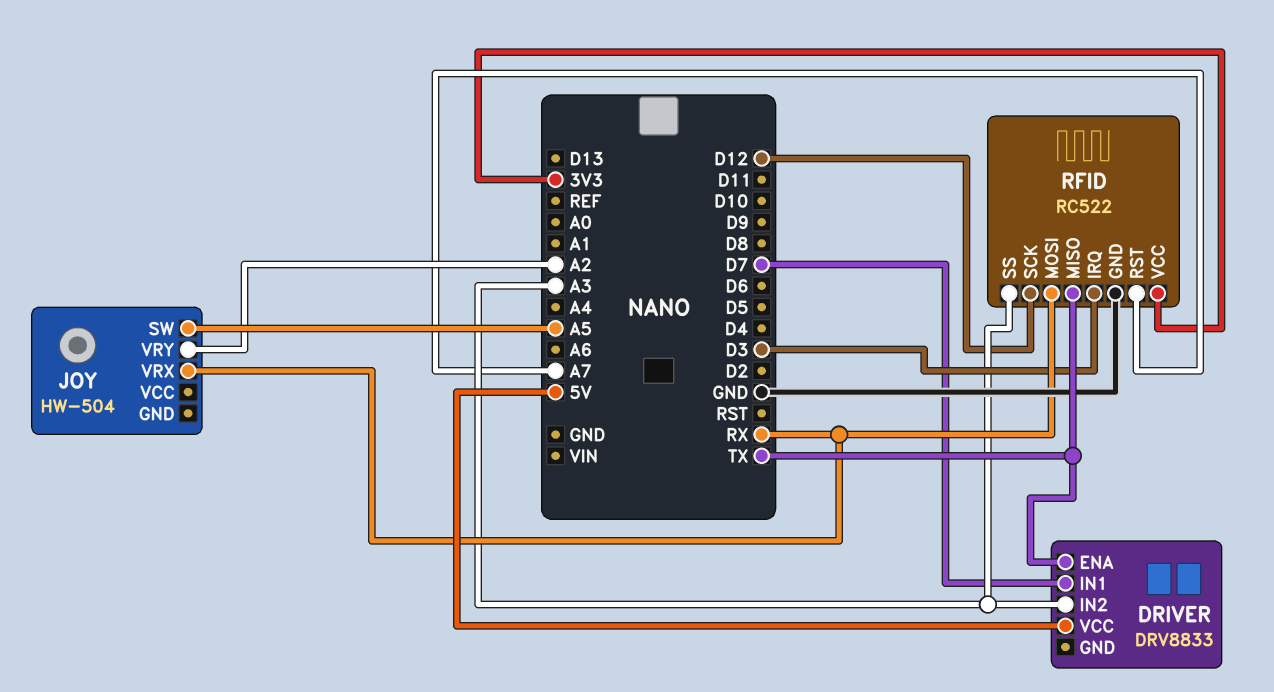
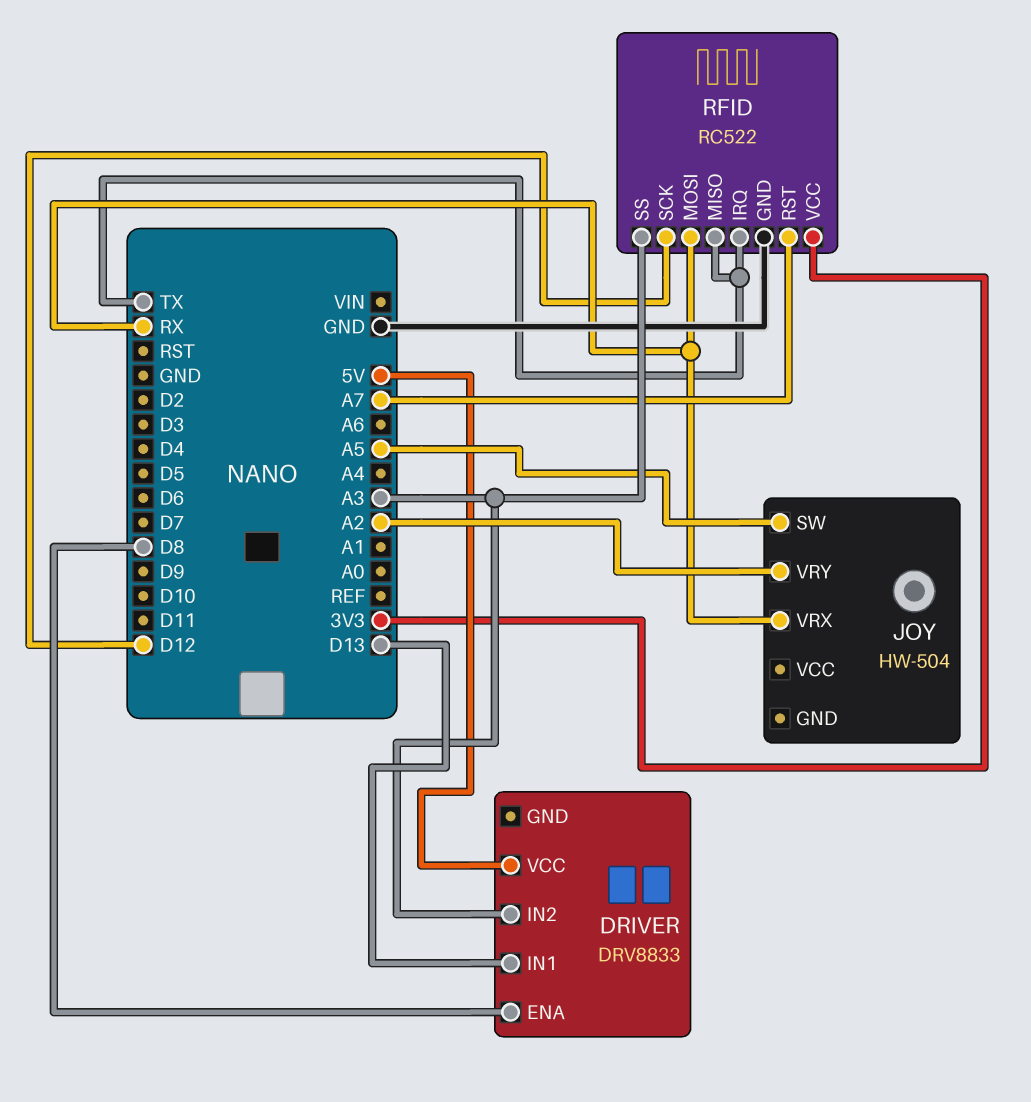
DRIVER pin ENA: TX -> D8
DRIVER pin IN1: D7 -> D13
RFID pin IRQ: D3 -> TX

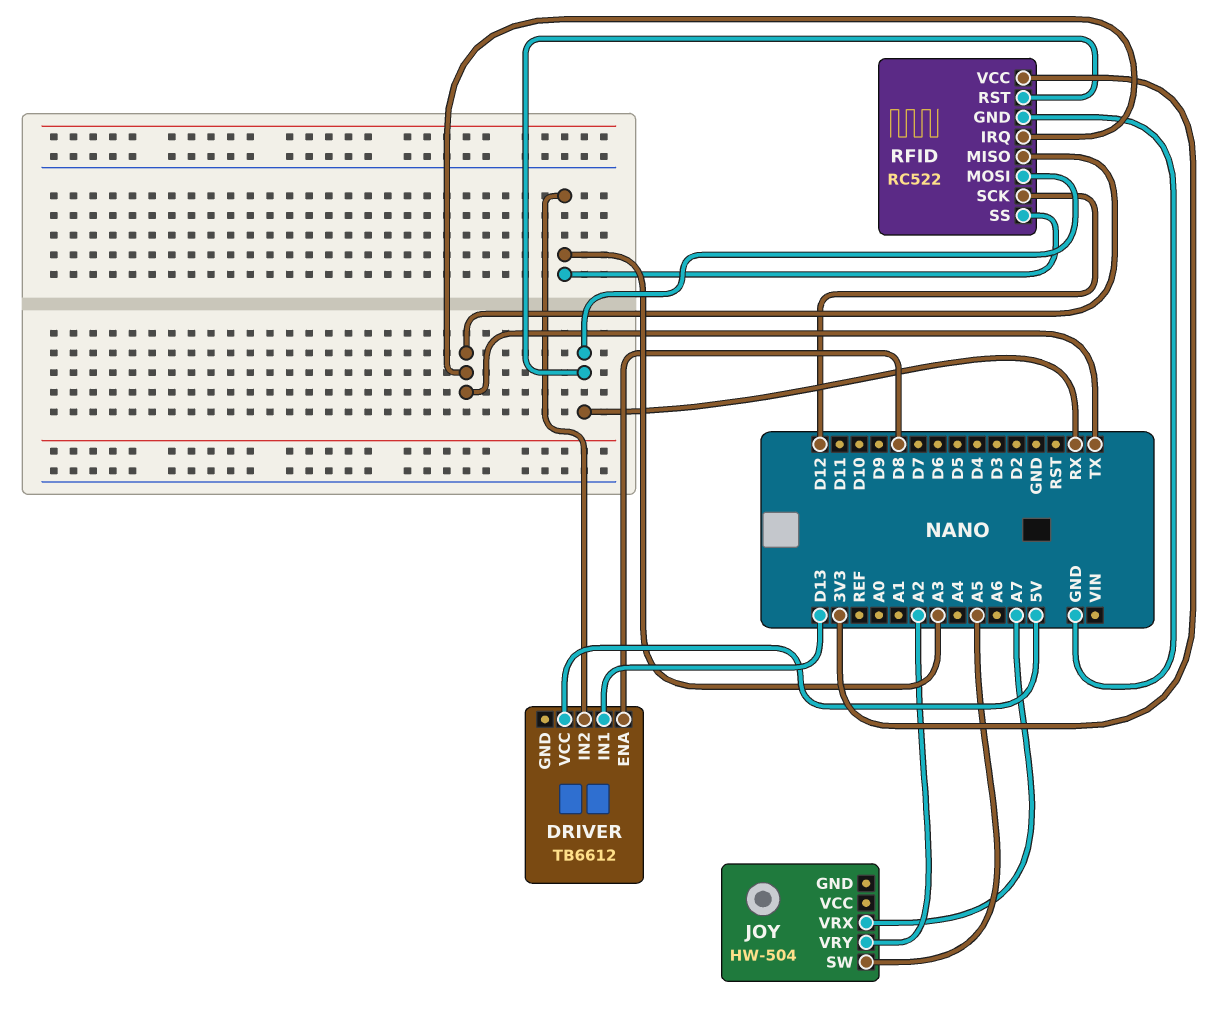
DRIVER: DRV8833 -> TB6612
JOY pin VRX: RX -> A7
RFID pin RST: A7 -> RX

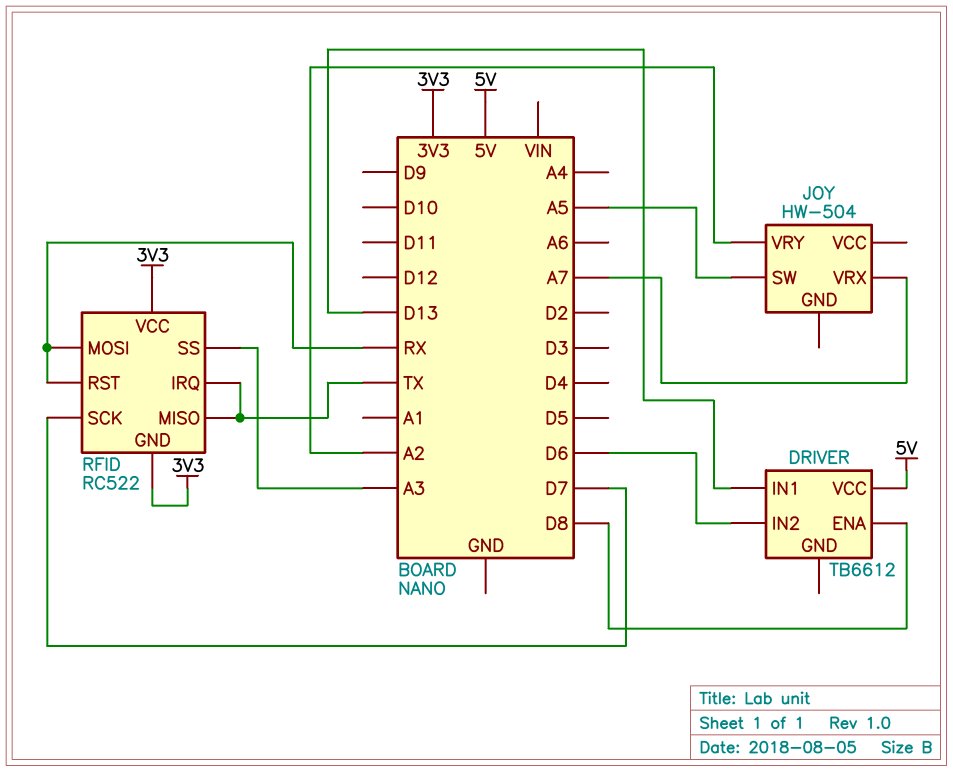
DRIVER pin IN2: A3 -> D6
RFID pin GND: GND -> 3V3
RFID pin SCK: D12 -> D7

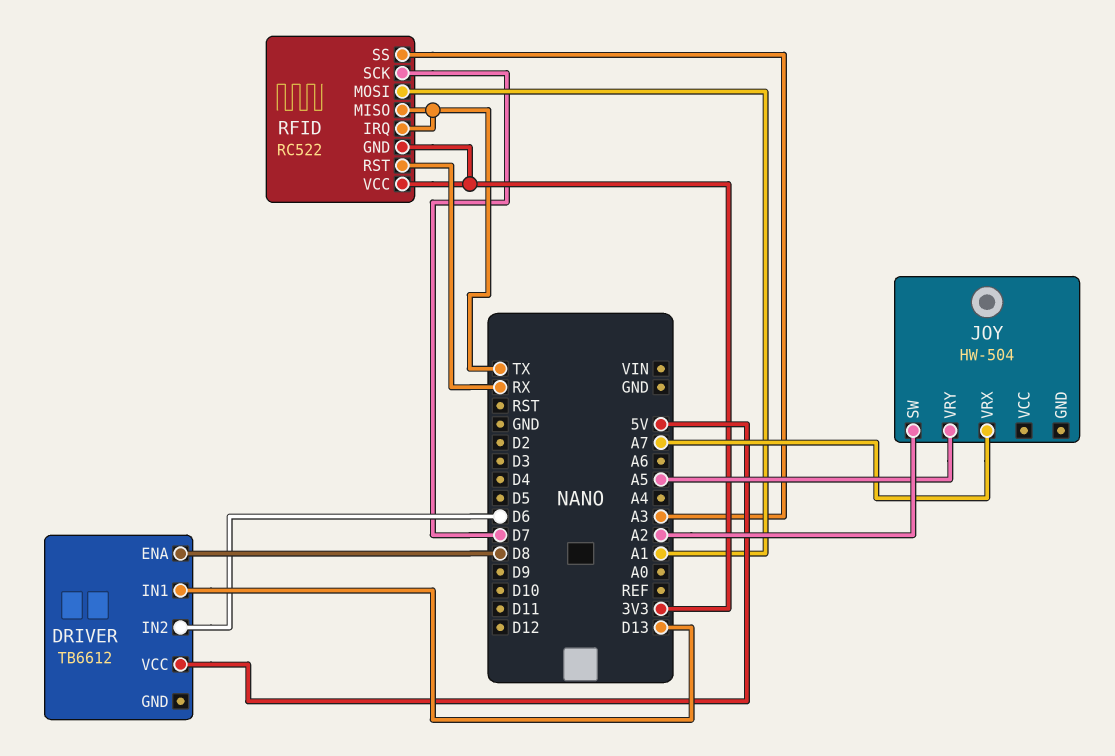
JOY pin SW: A5 -> A2
JOY pin VRY: A2 -> A5
RFID pin MOSI: RX -> A1

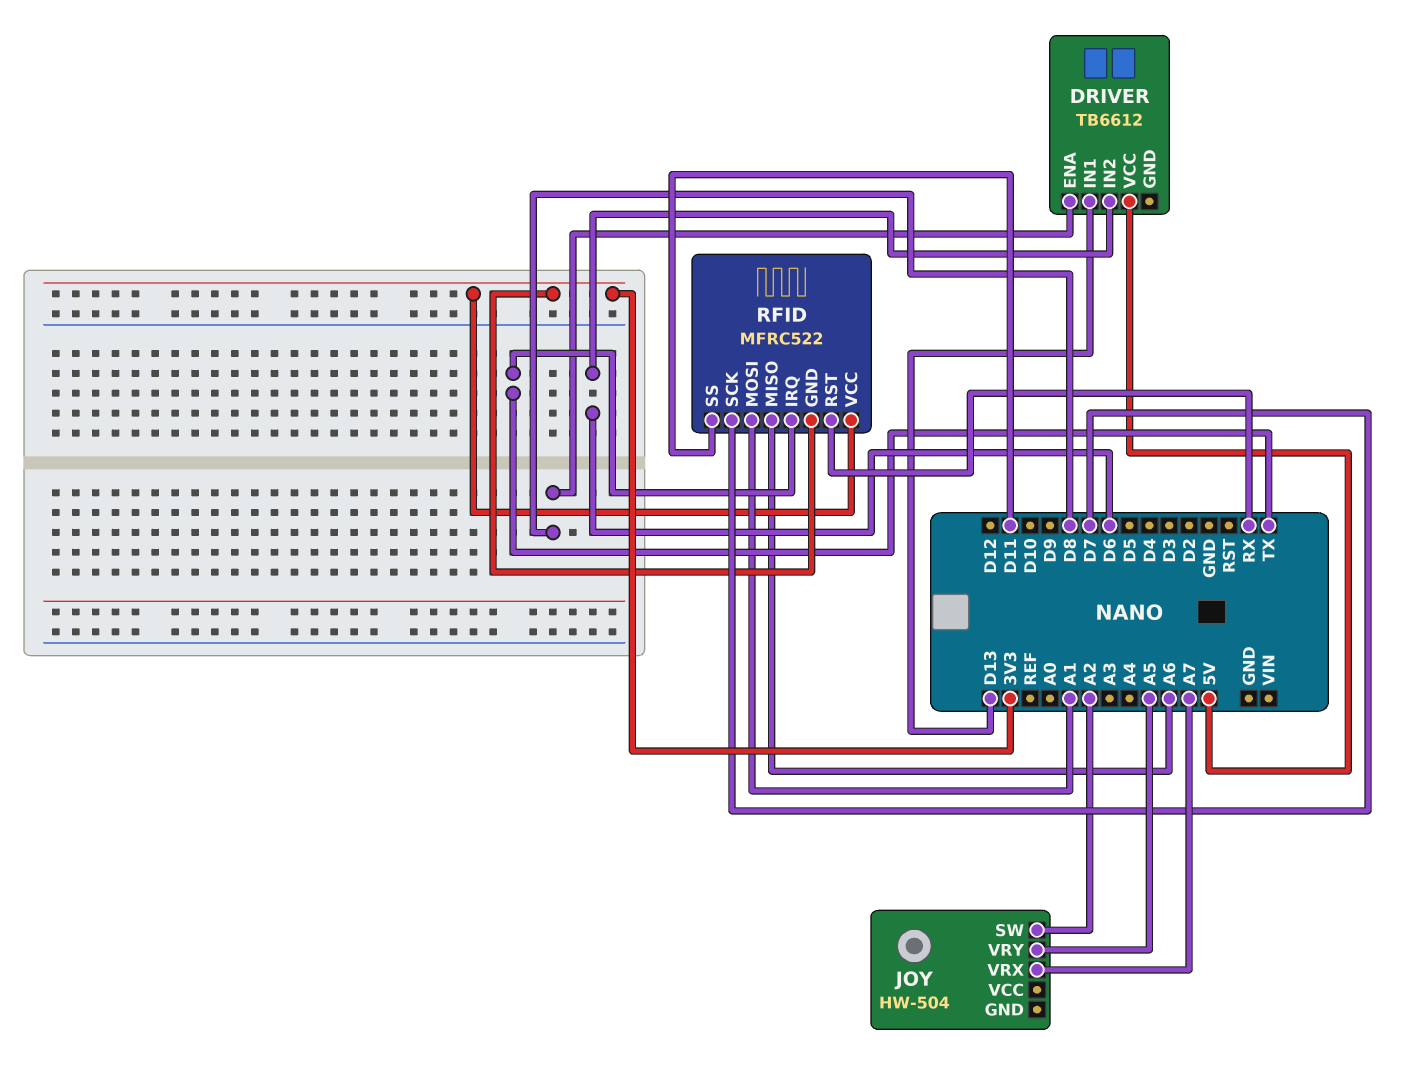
RFID: RC522 -> MFRC522
RFID pin MISO: TX -> A6
RFID pin SS: A3 -> D11

